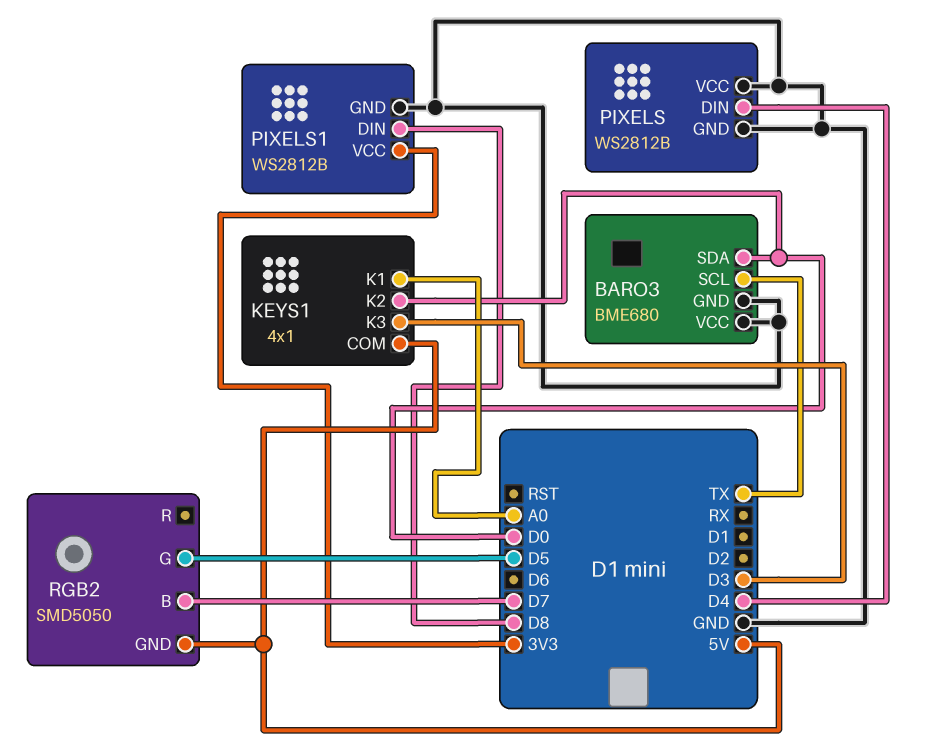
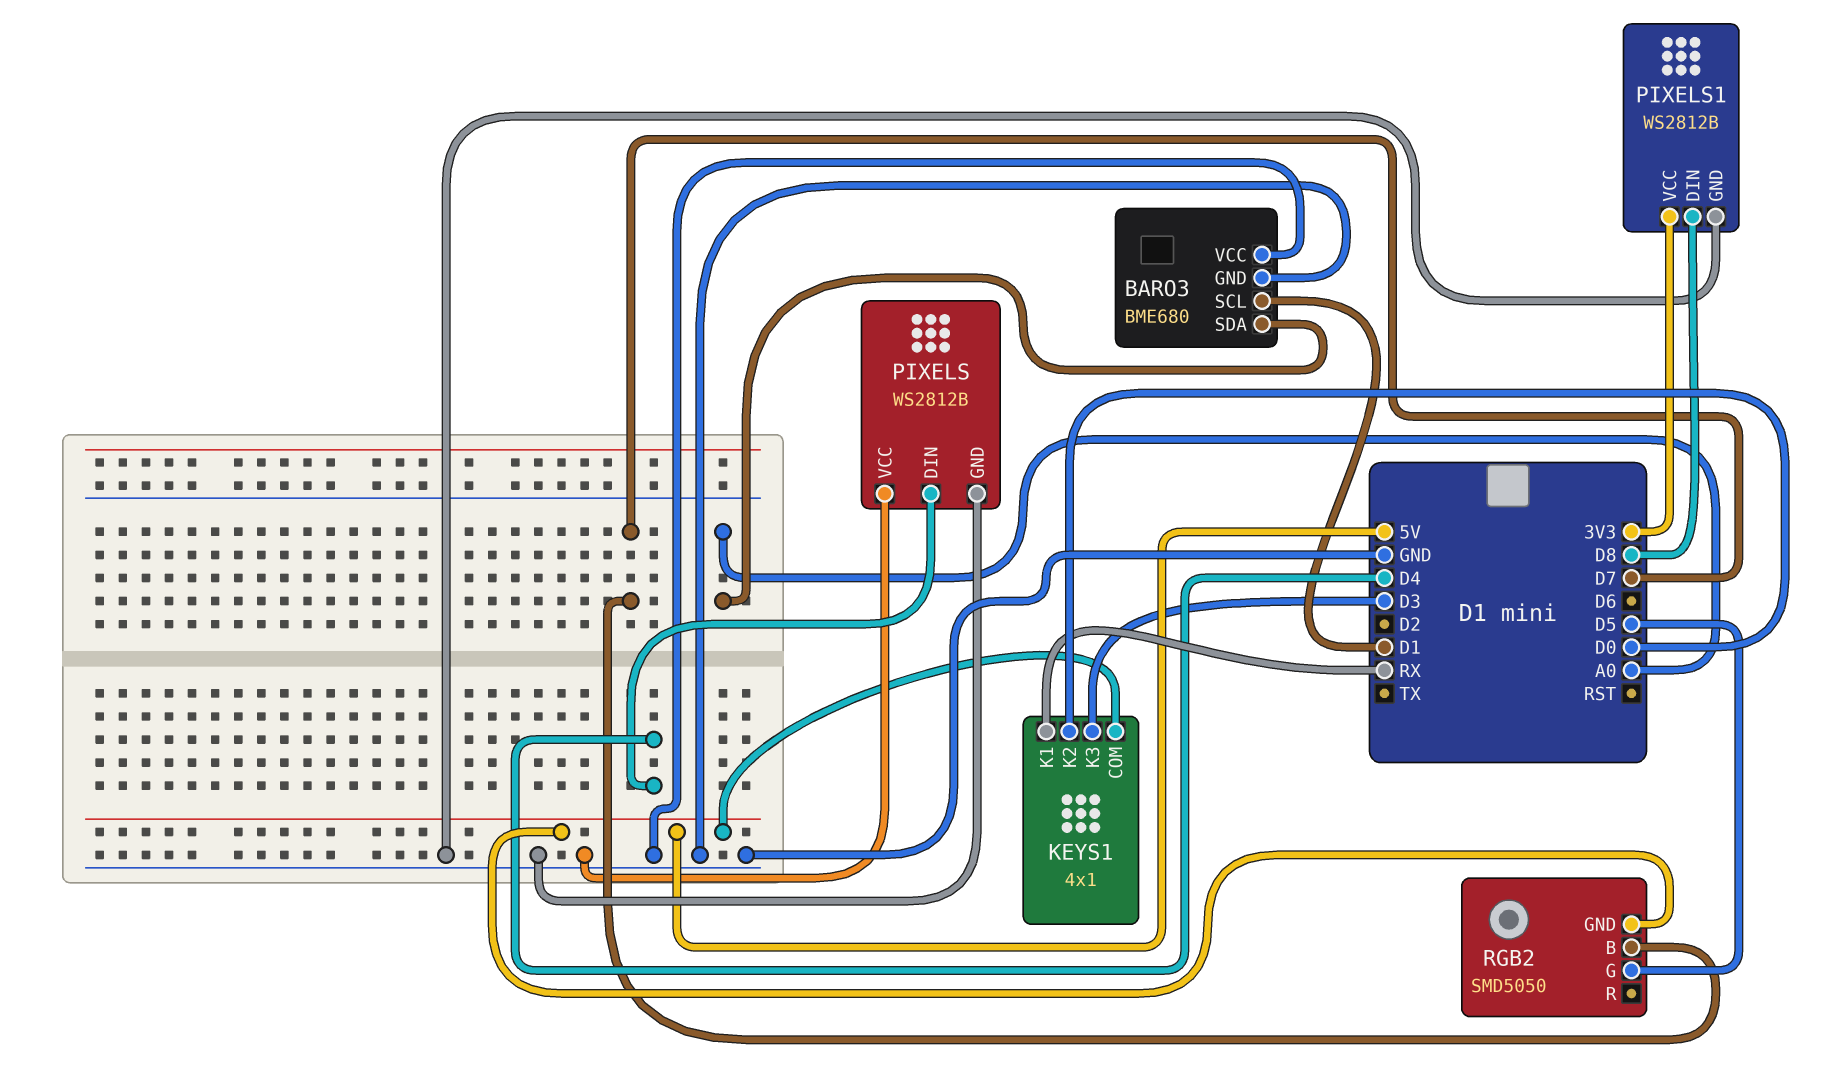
BARO3 pin SCL: TX -> D1
BARO3 pin SDA: D0 -> A0
KEYS1 pin K1: A0 -> RX

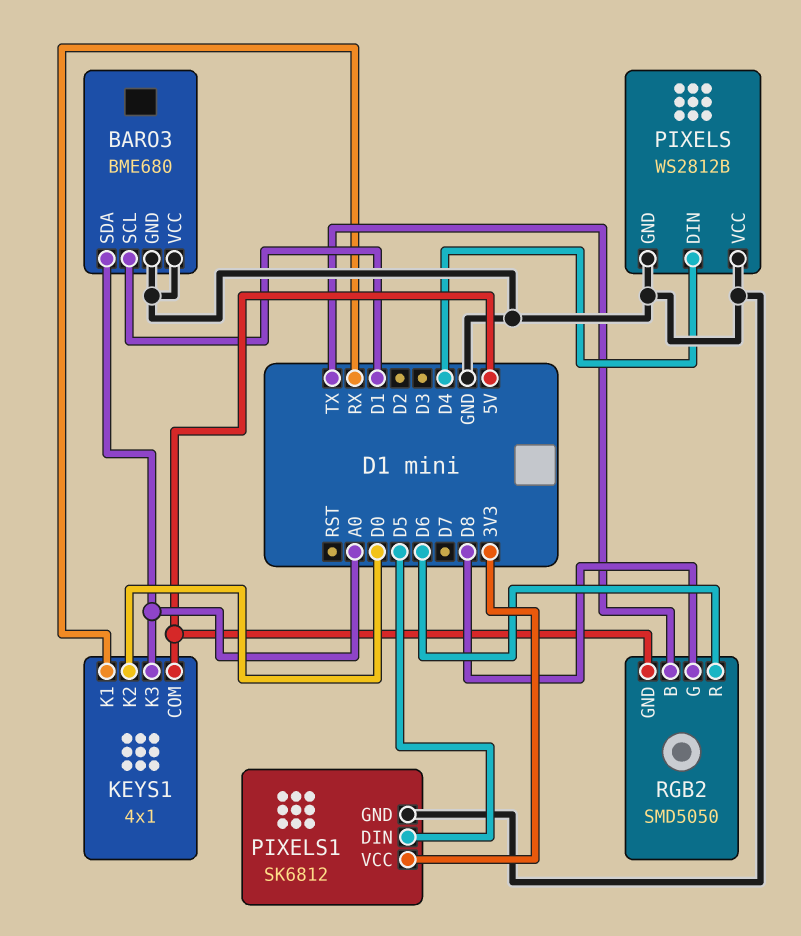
KEYS1 pin K3: D3 -> A0
PIXELS1: WS2812B -> SK6812
PIXELS1 pin DIN: D8 -> D5
RGB2 pin B: D7 -> TX
RGB2 pin G: D5 -> D8
RGB2 pin R: none -> D6

